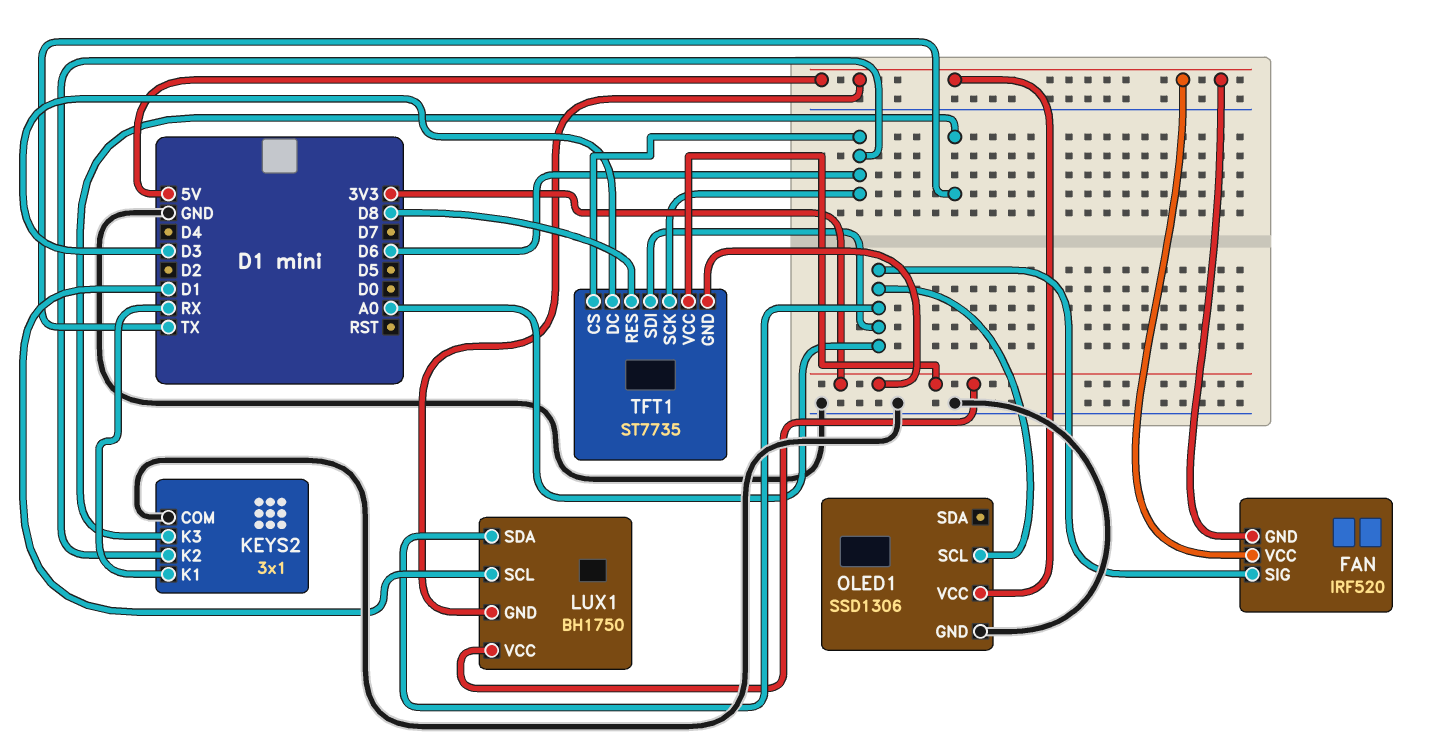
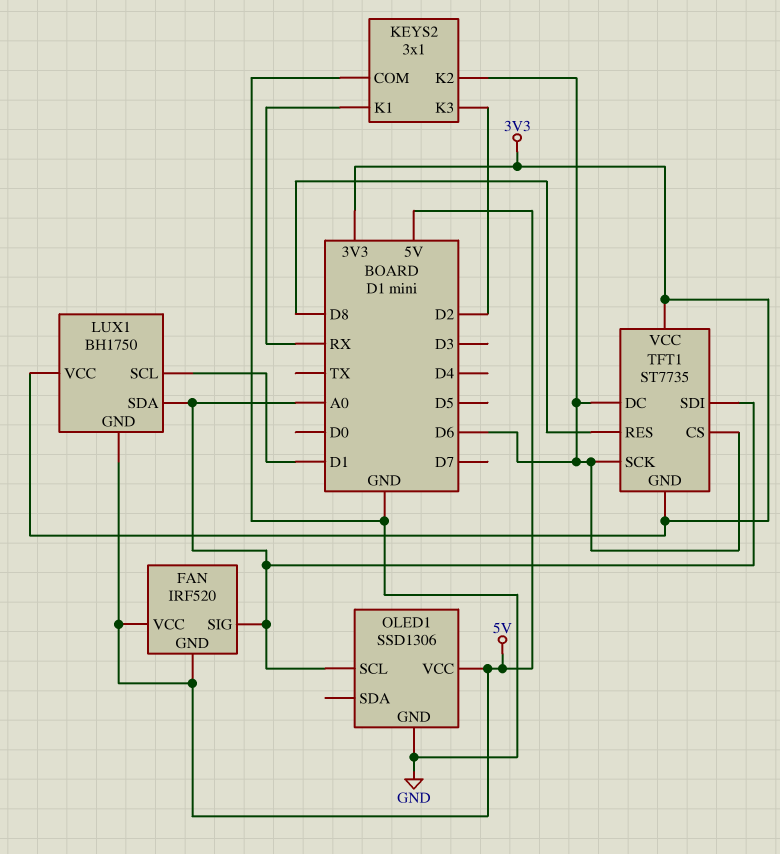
KEYS2 pin K3: TX -> D2
TFT1 pin DC: D3 -> D6

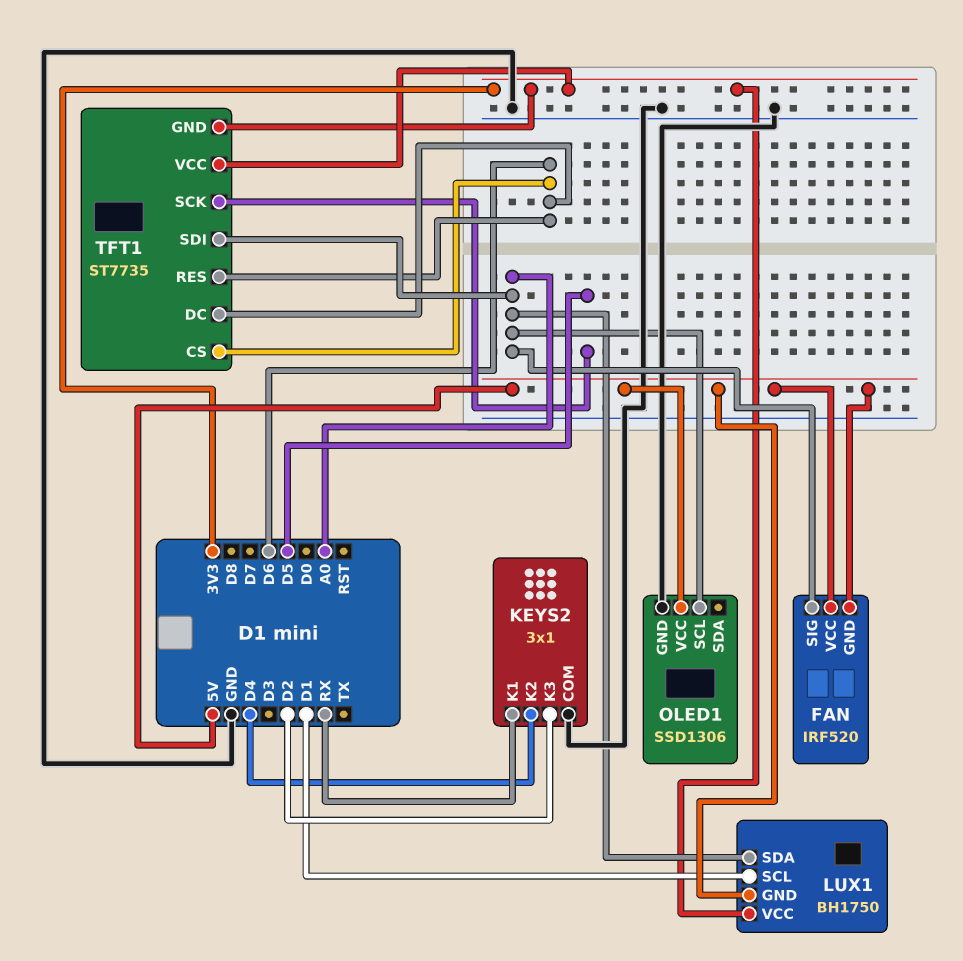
KEYS2 pin K2: D6 -> D4
TFT1 pin RES: D8 -> D6
TFT1 pin SCK: D6 -> D5

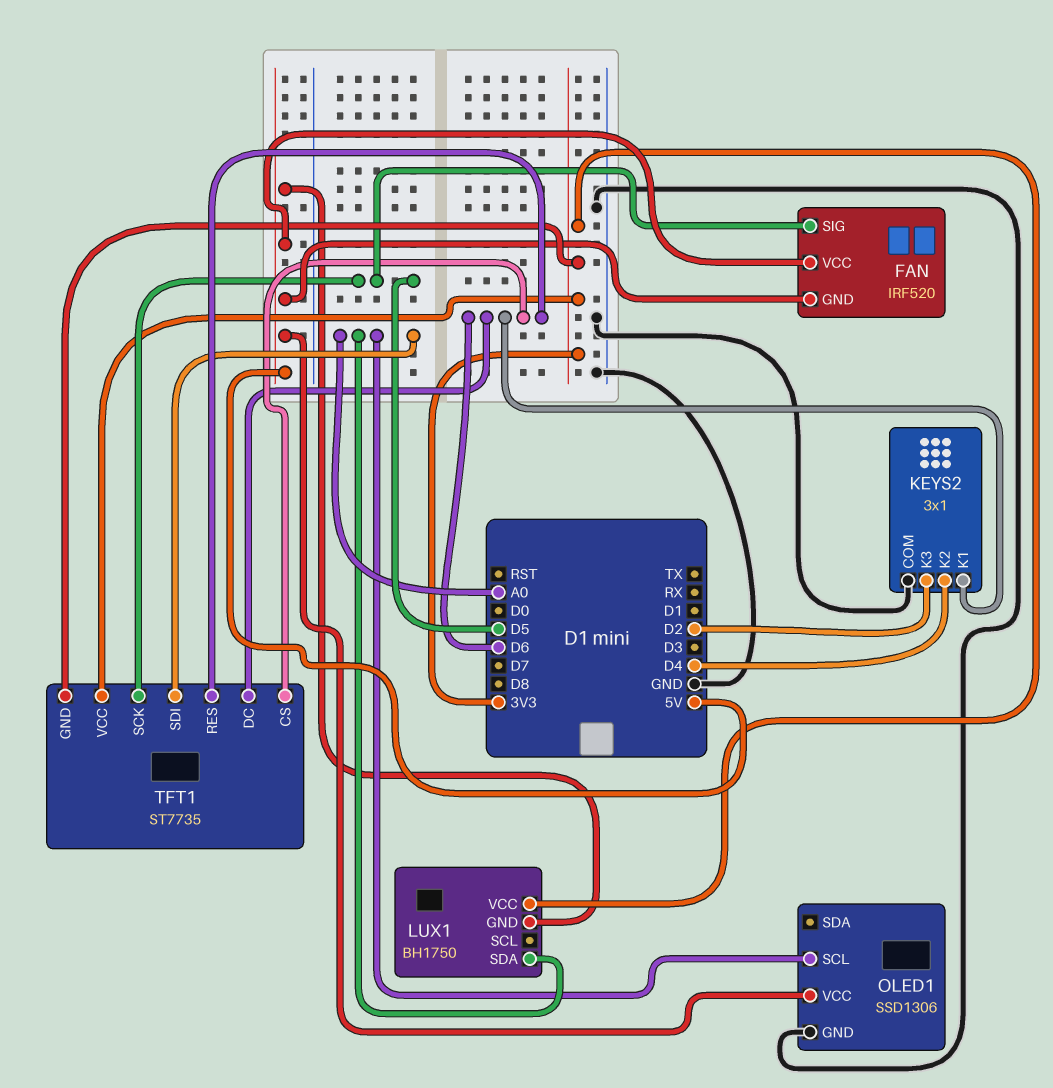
FAN pin SIG: A0 -> D5
KEYS2 pin K1: RX -> D6
LUX1 pin SCL: D1 -> none

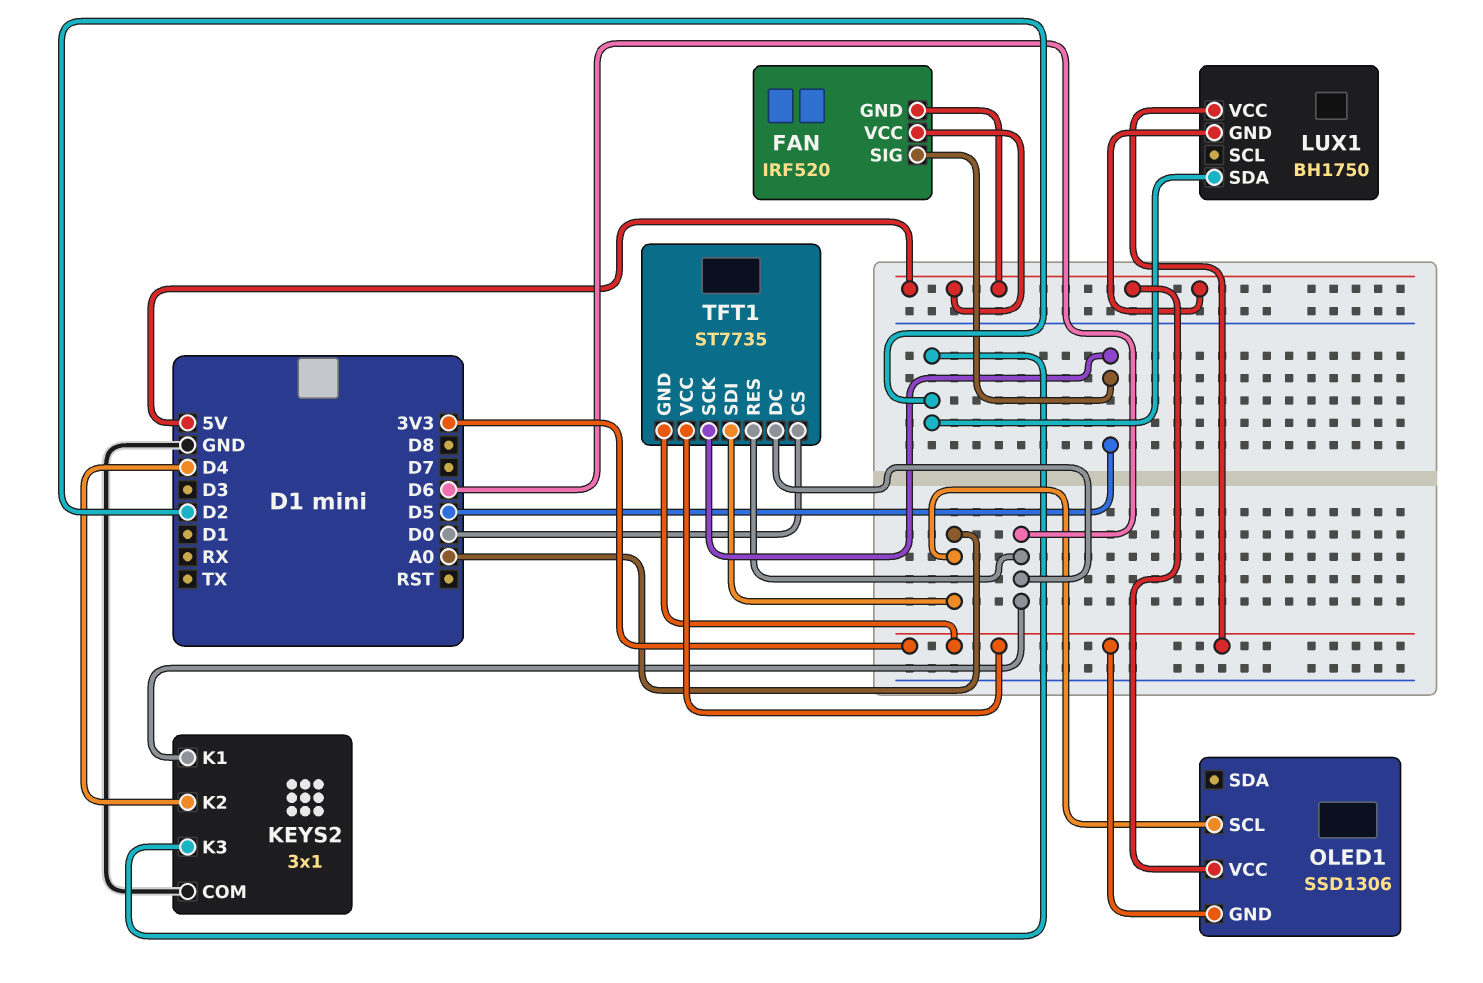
LUX1 pin SDA: A0 -> D2
OLED1 pin GND: GND -> 3V3
TFT1 pin CS: D6 -> D0

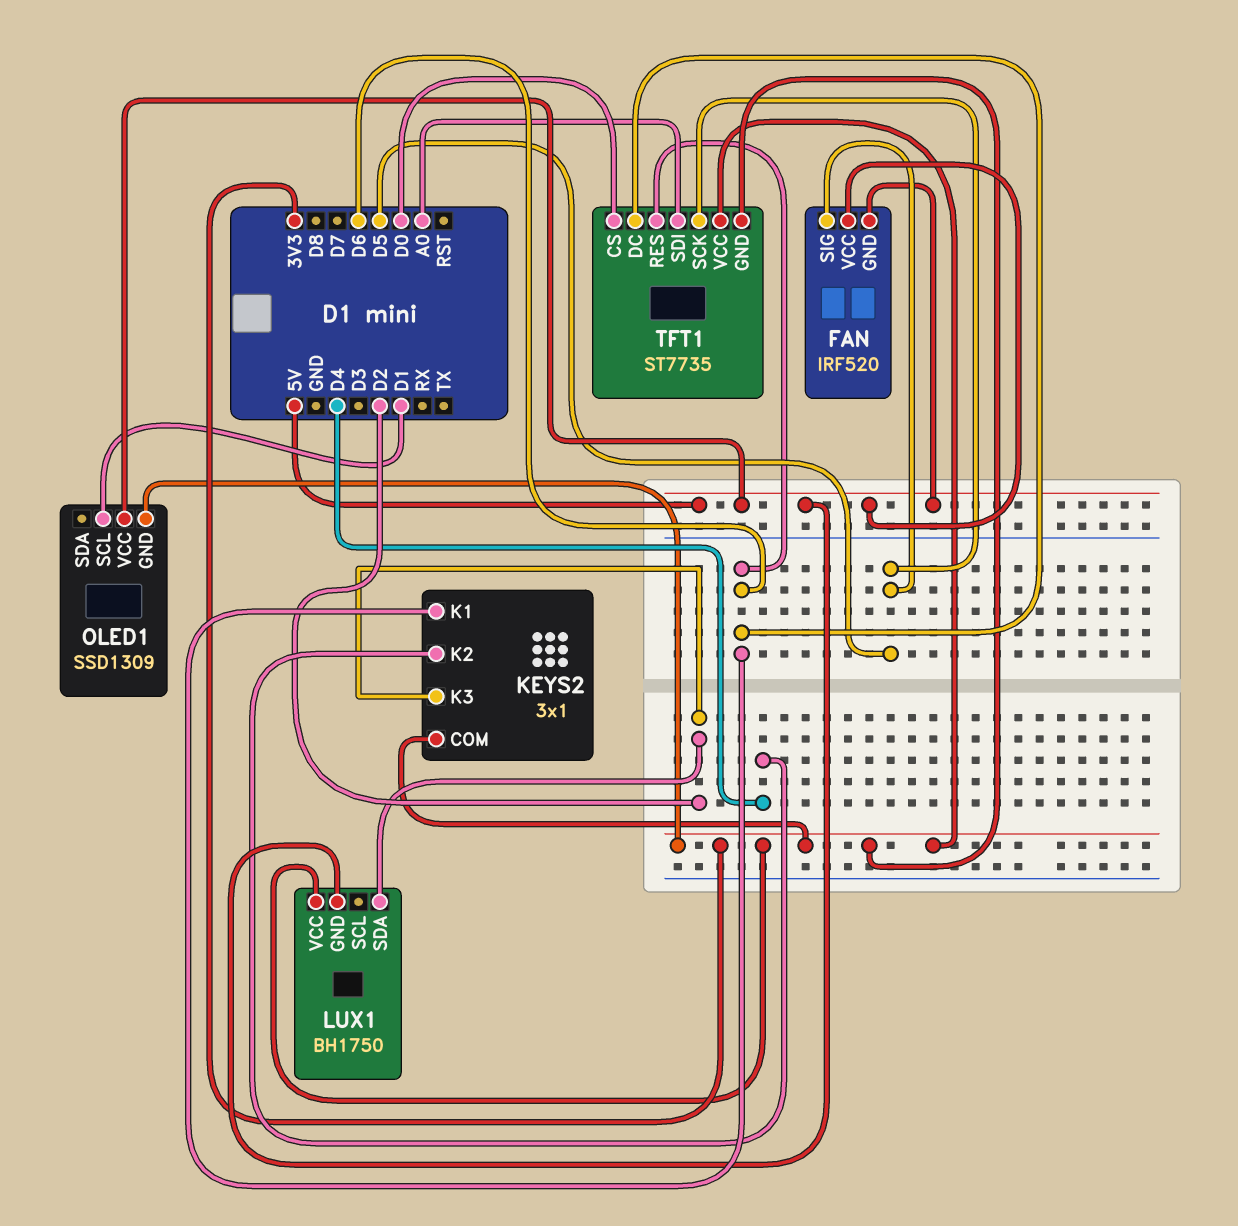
KEYS2 pin COM: GND -> 3V3
OLED1: SSD1306 -> SSD1309
OLED1 pin SCL: A0 -> D1

